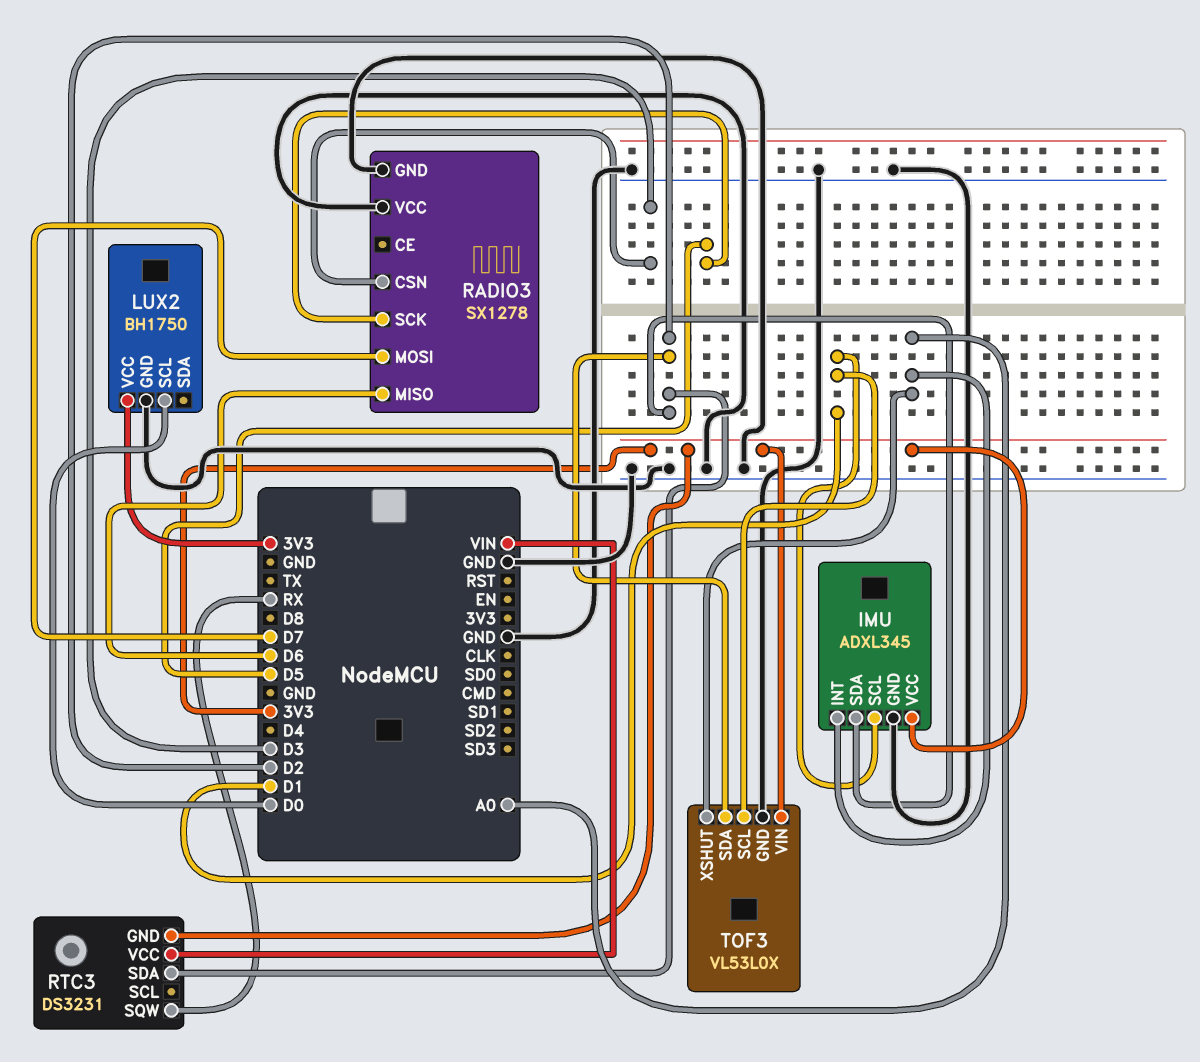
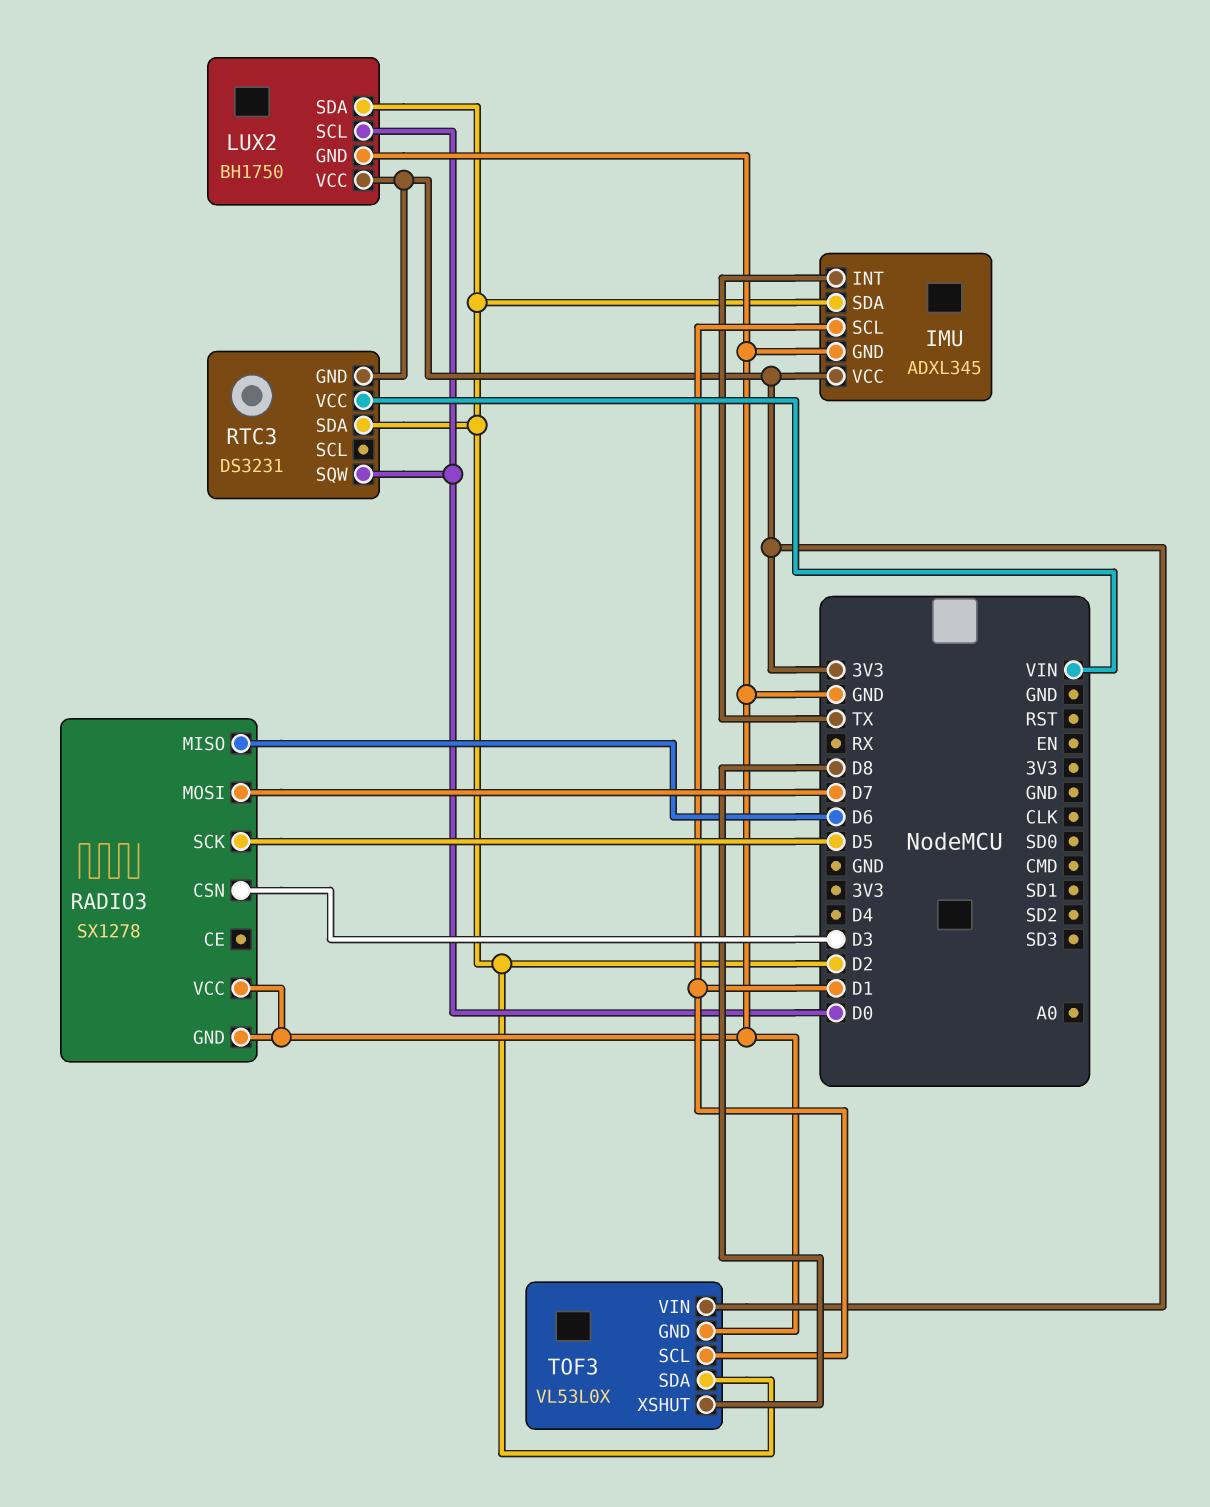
IMU pin INT: A0 -> TX
LUX2 pin SDA: none -> D2
RTC3 pin SQW: RX -> D0
TOF3 pin XSHUT: A0 -> D8

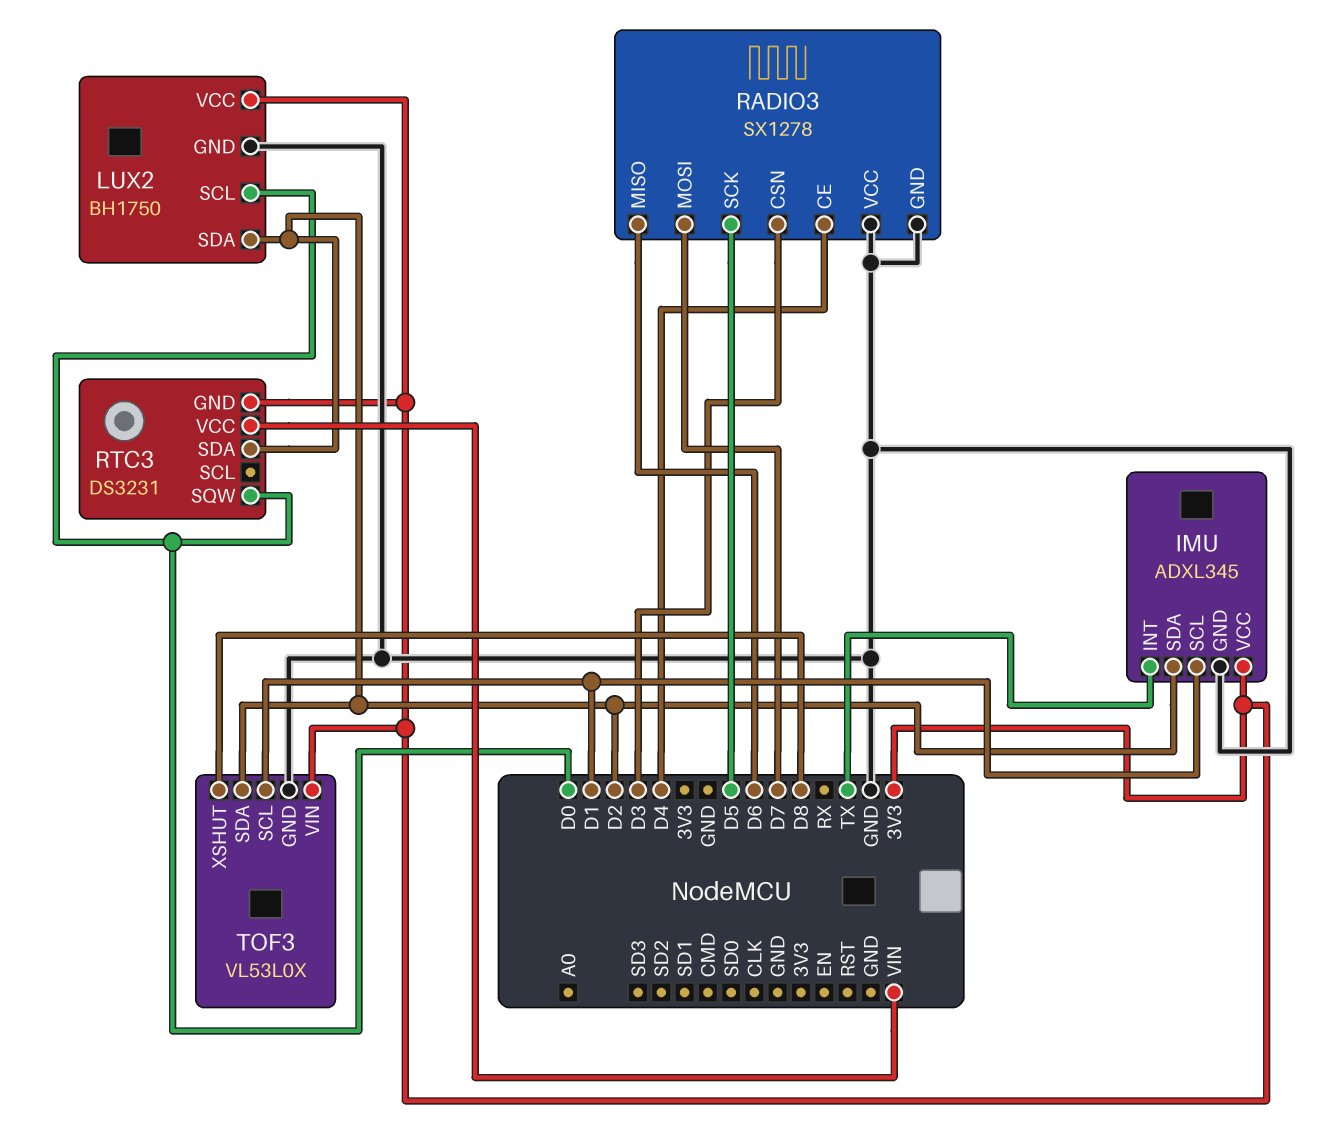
RADIO3 pin CE: none -> D4

